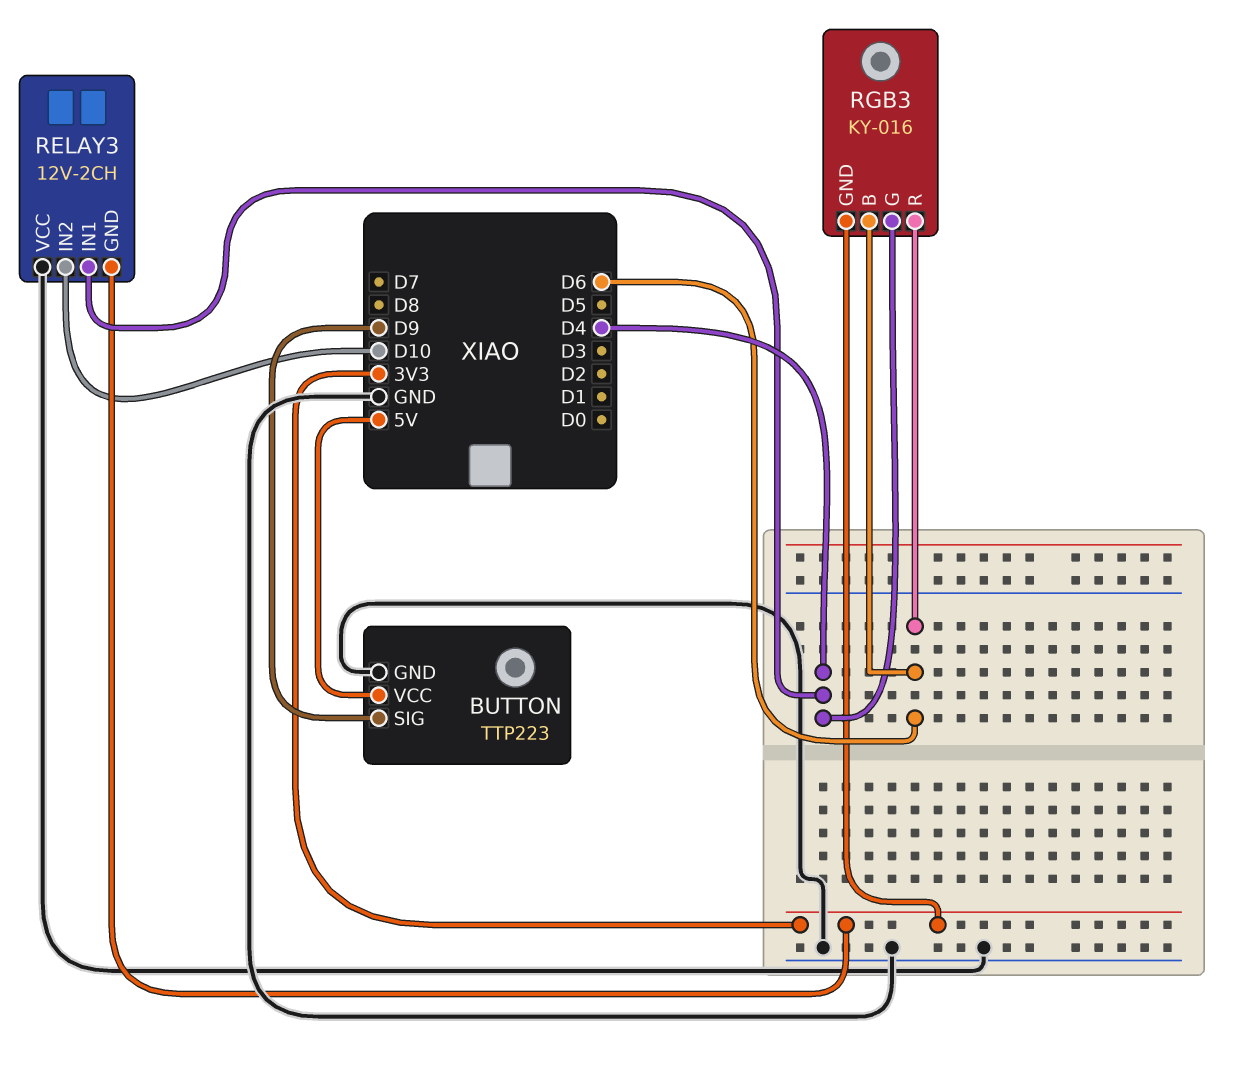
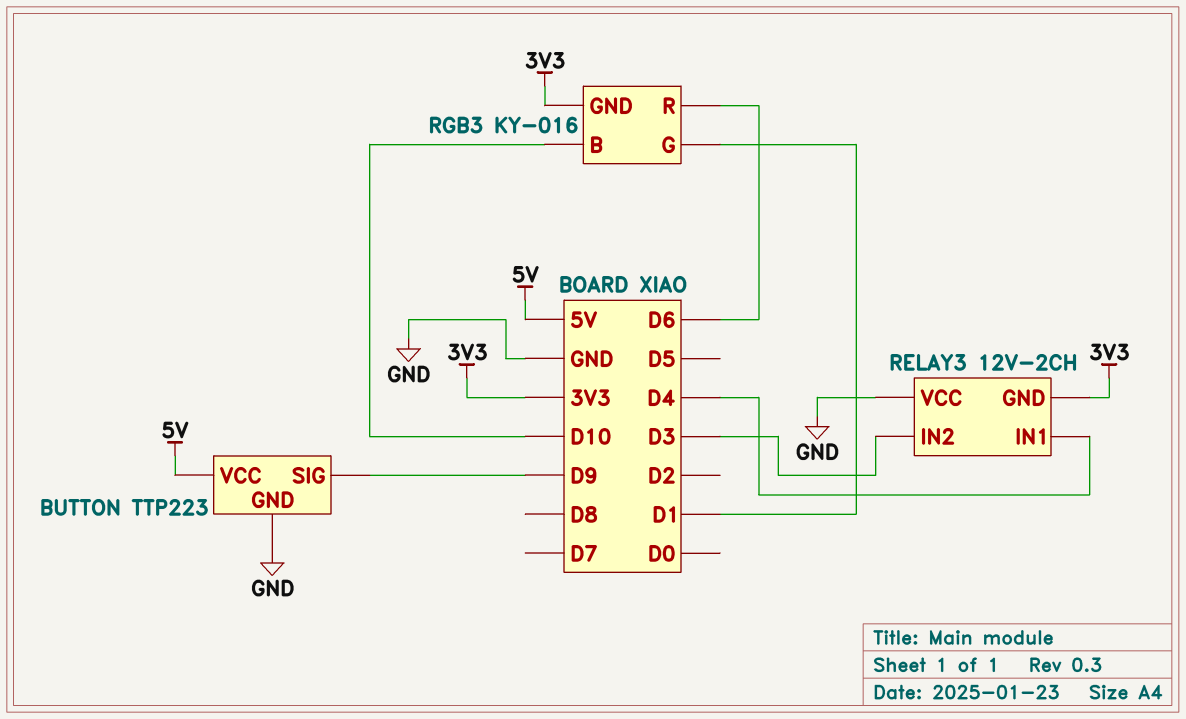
RELAY3 pin IN2: D10 -> D3
RGB3 pin B: D6 -> D10
RGB3 pin G: D4 -> D1

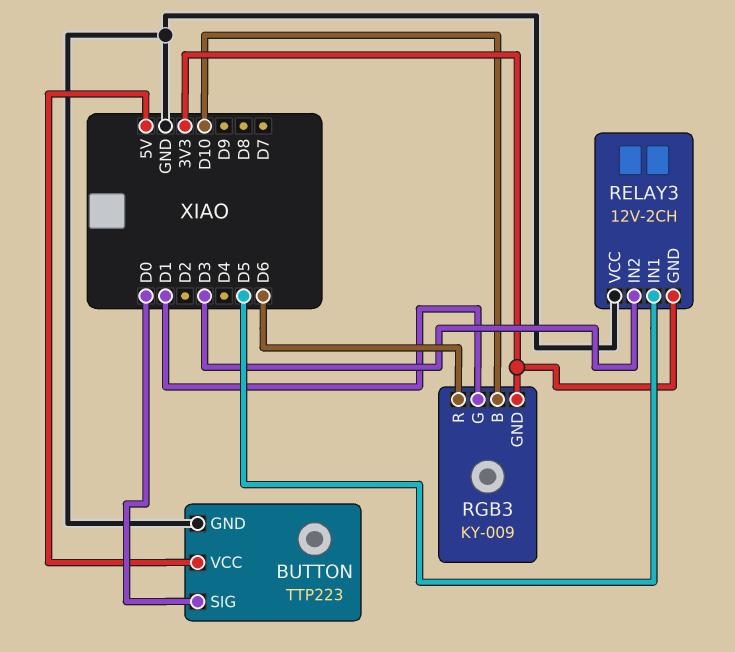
BUTTON pin SIG: D9 -> D0
RELAY3 pin IN1: D4 -> D5
RGB3: KY-016 -> KY-009

